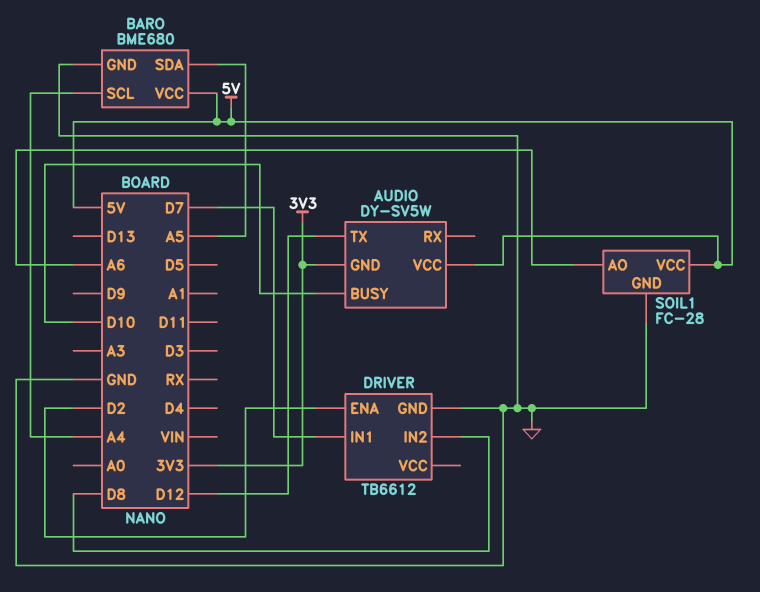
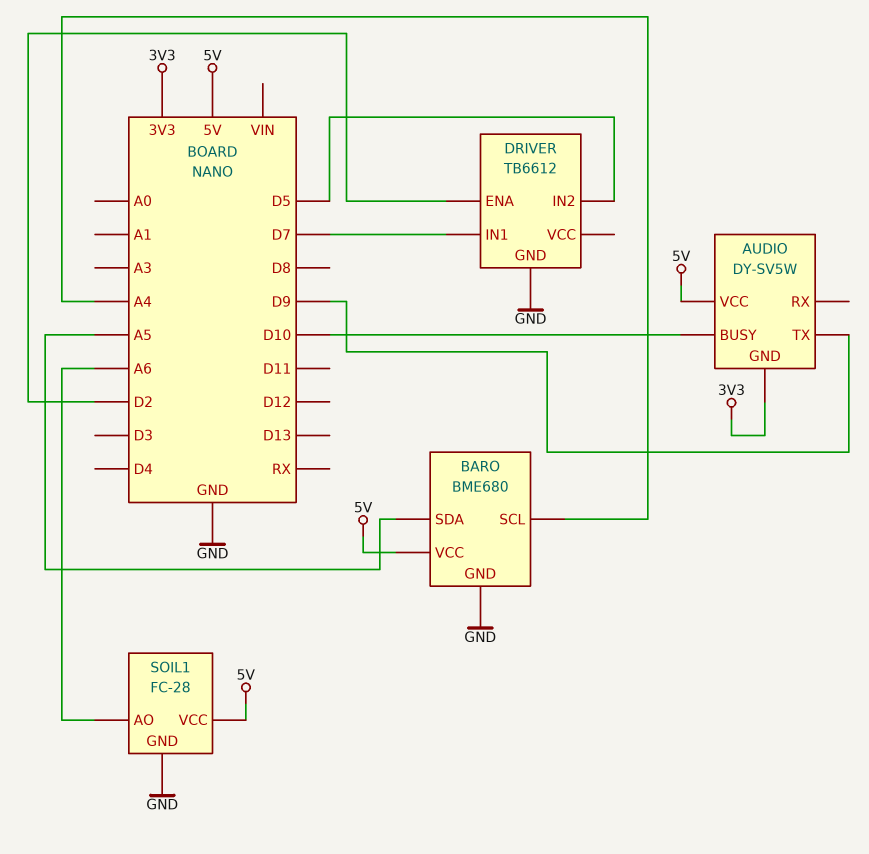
AUDIO pin TX: D12 -> D9
DRIVER pin IN2: D8 -> D5

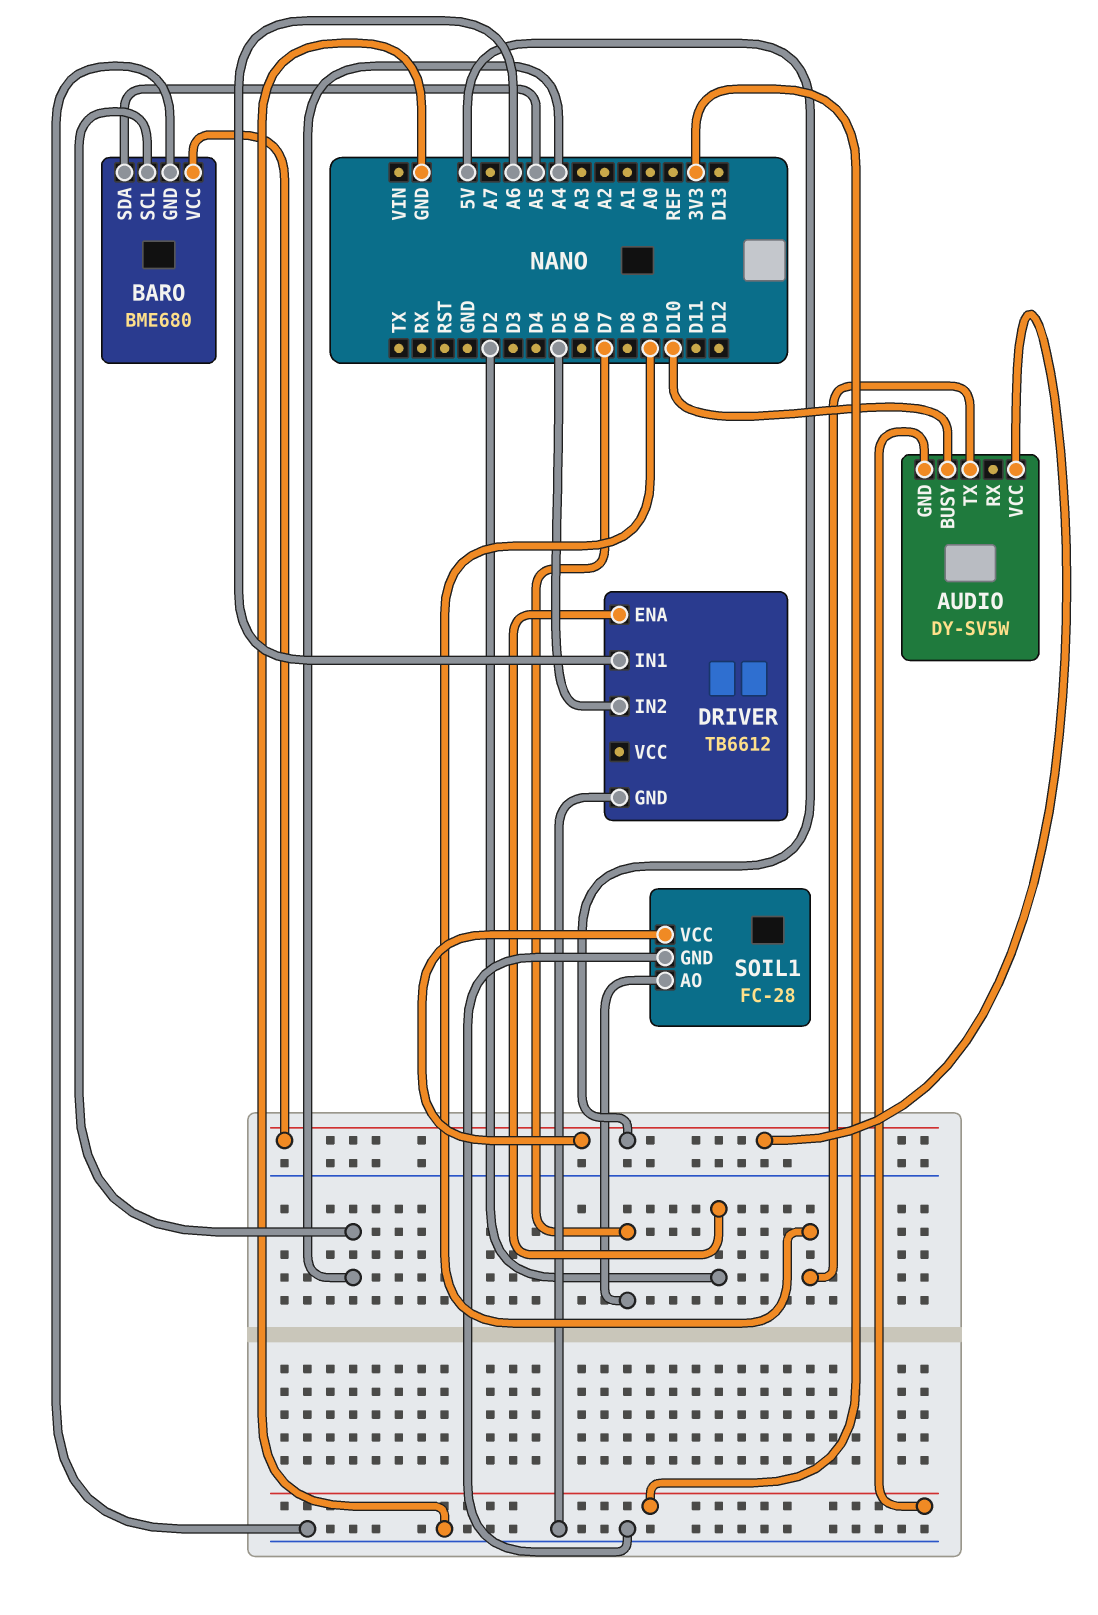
DRIVER pin IN1: D7 -> A6
SOIL1 pin AO: A6 -> D7

